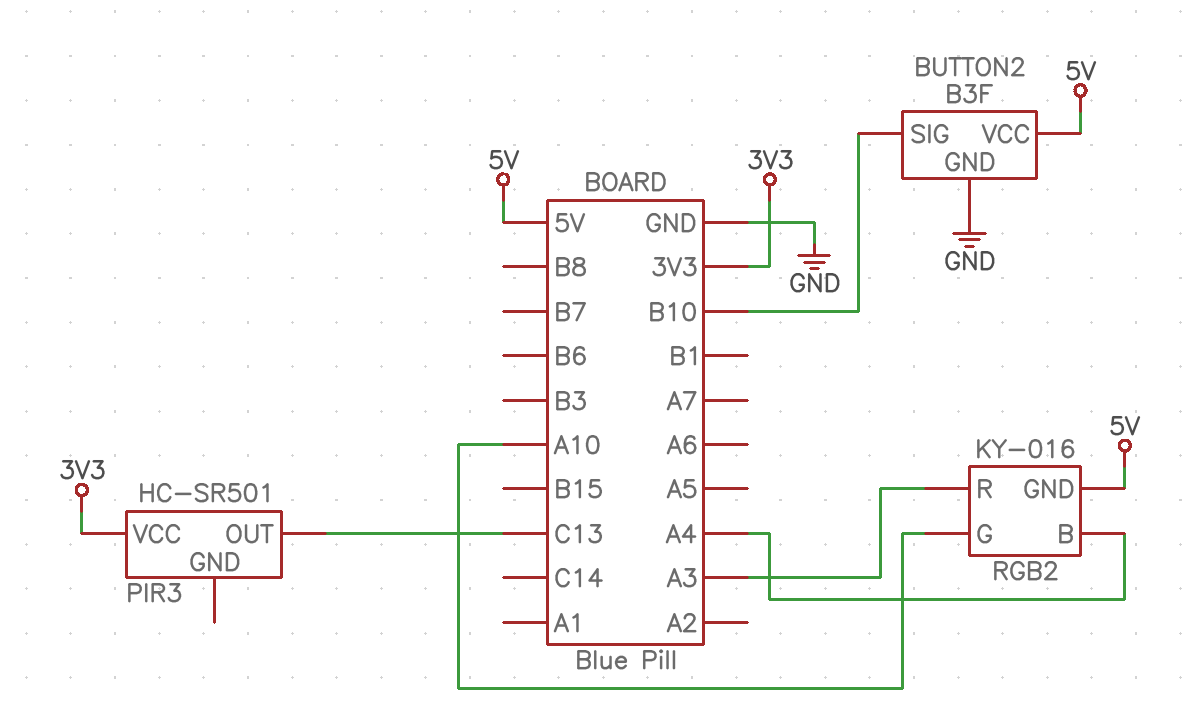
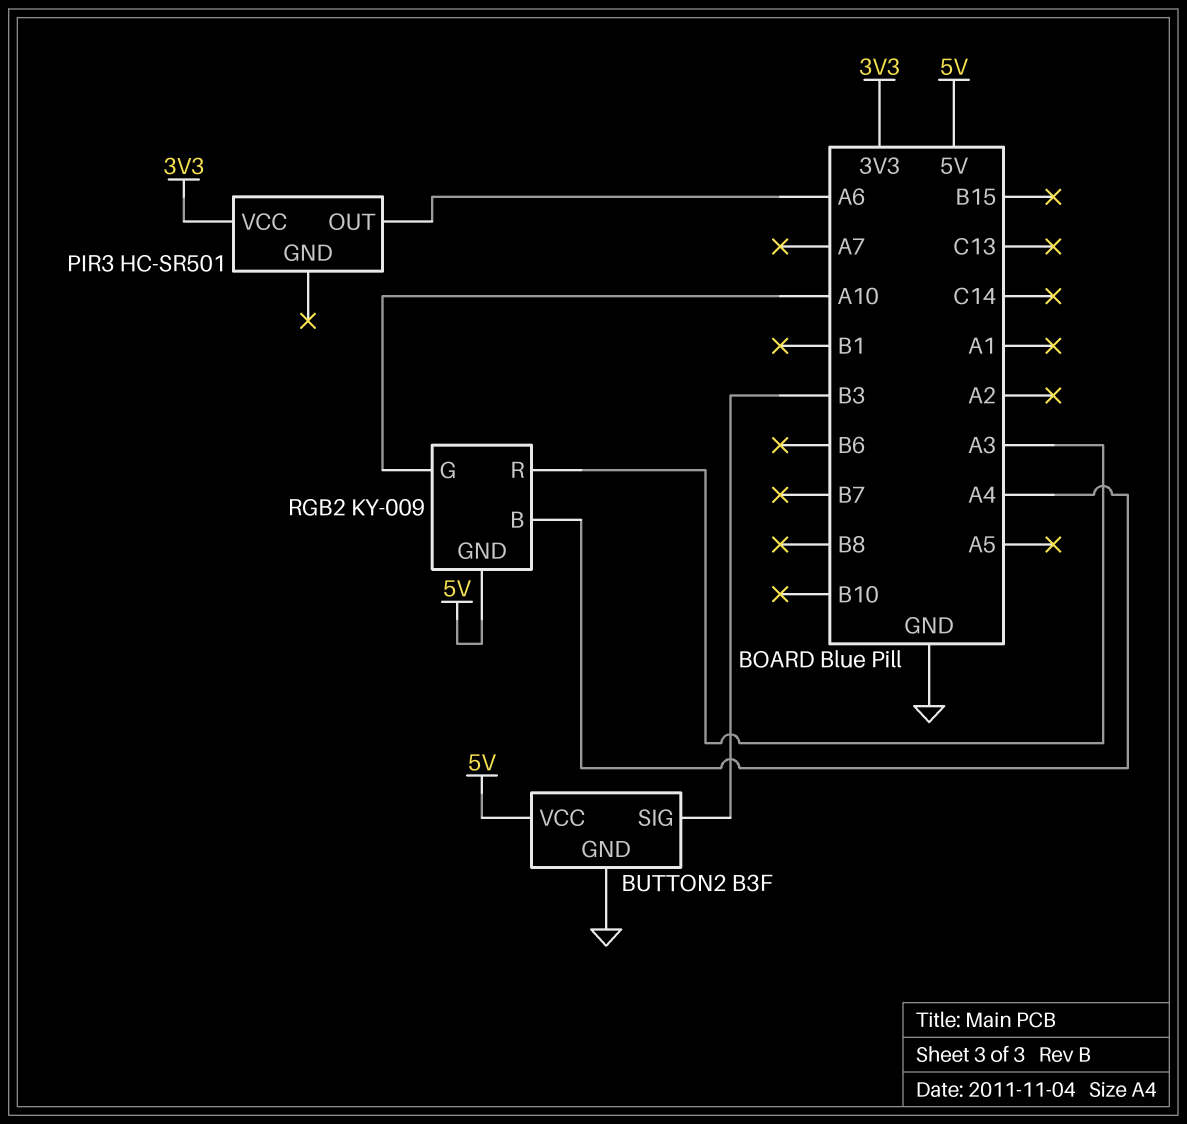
BUTTON2 pin SIG: B10 -> B3
PIR3 pin OUT: C13 -> A6
RGB2: KY-016 -> KY-009

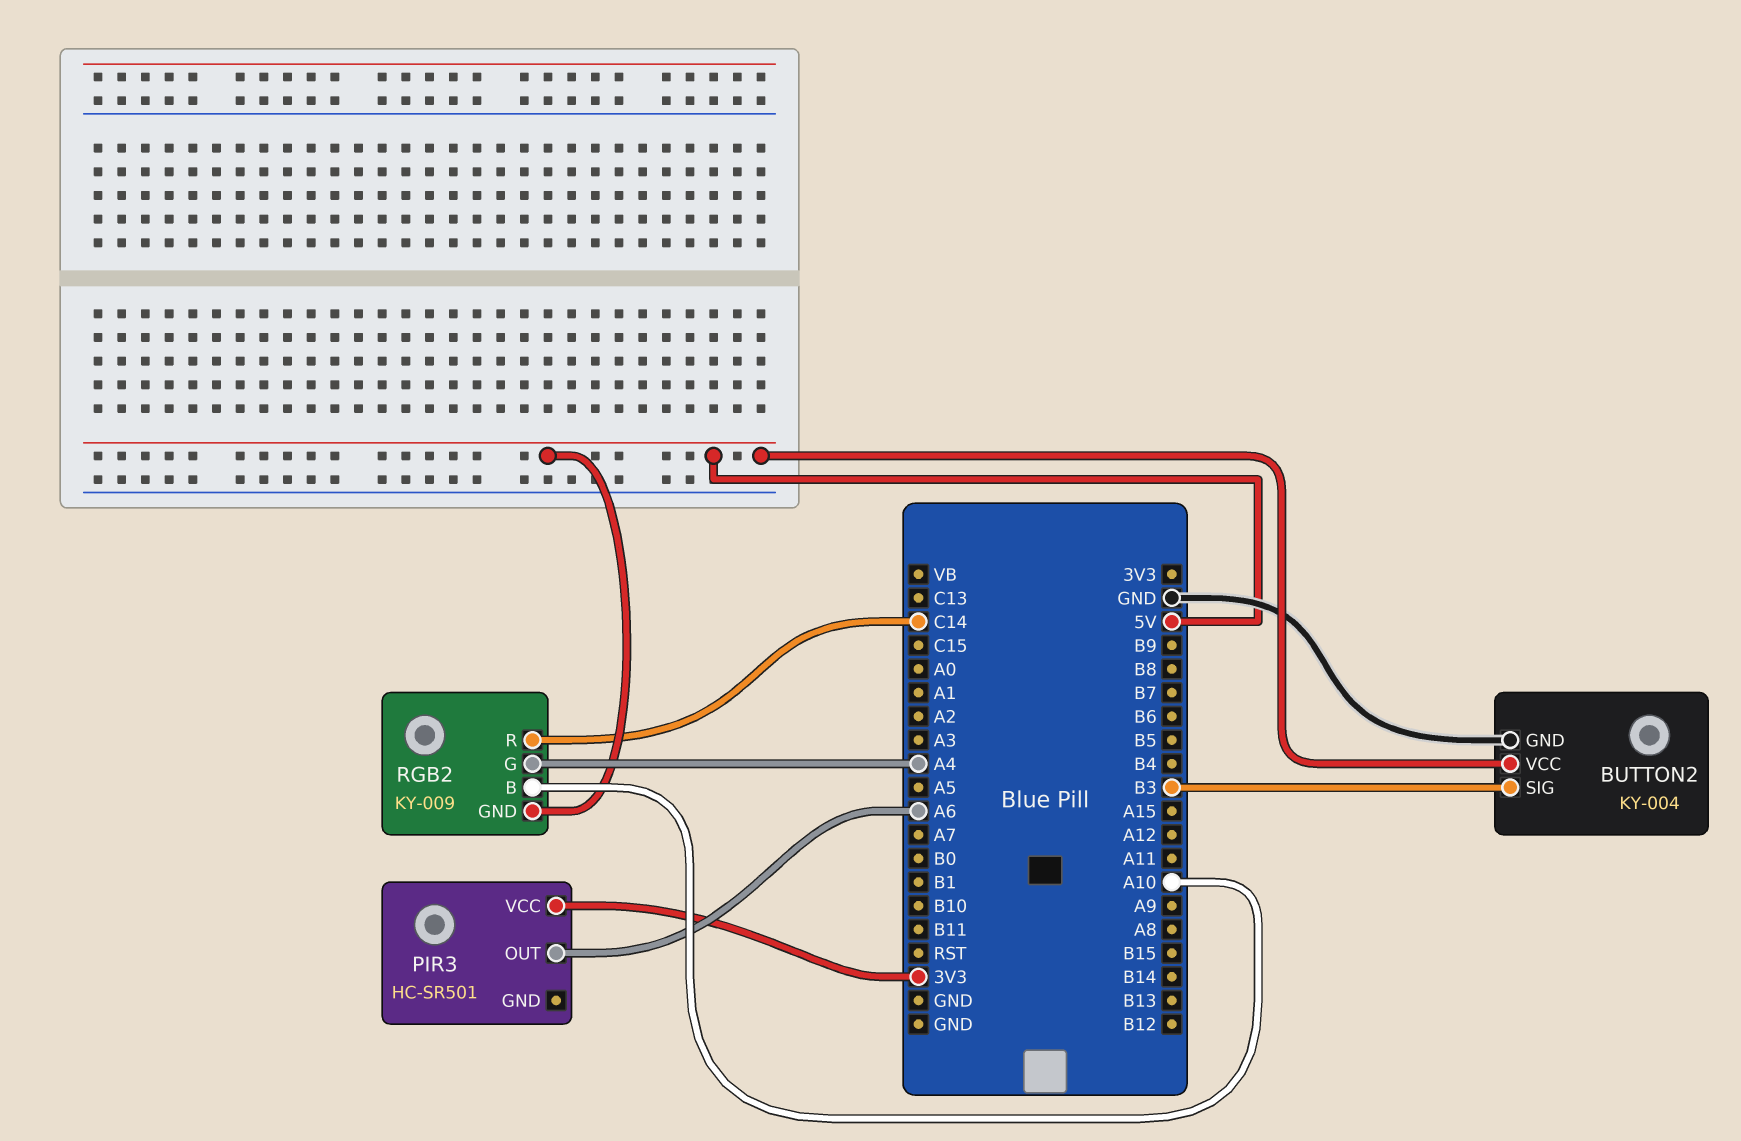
BUTTON2: B3F -> KY-004
RGB2 pin B: A4 -> A10
RGB2 pin G: A10 -> A4
RGB2 pin R: A3 -> C14

